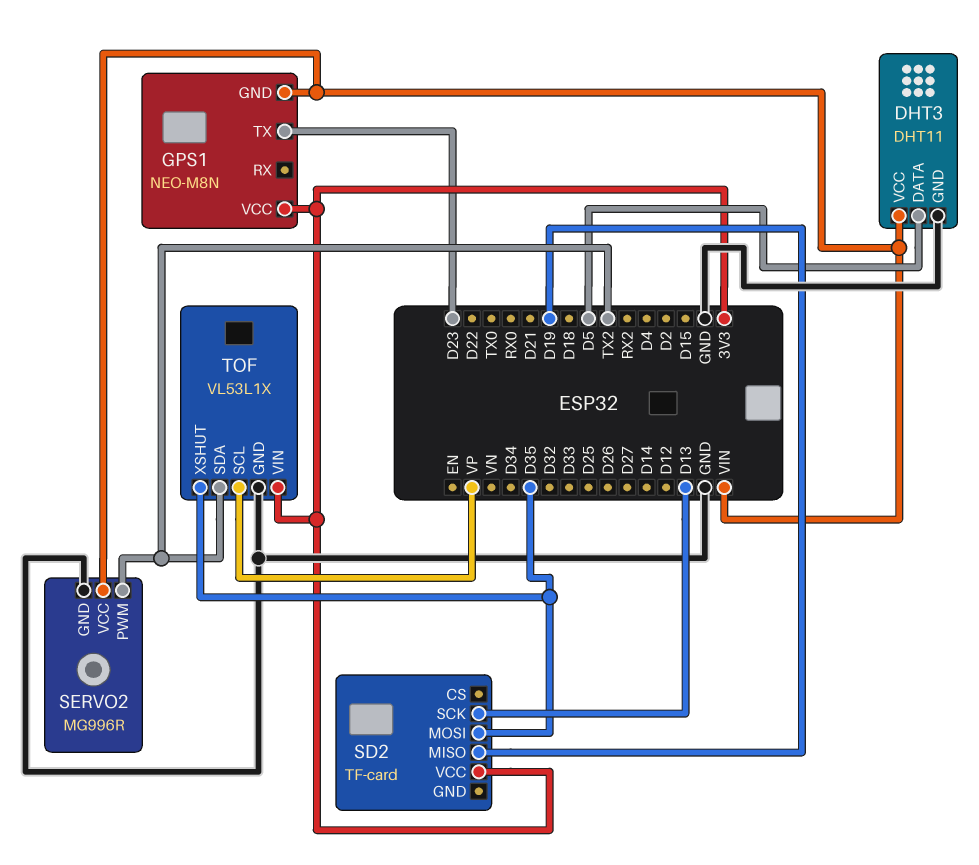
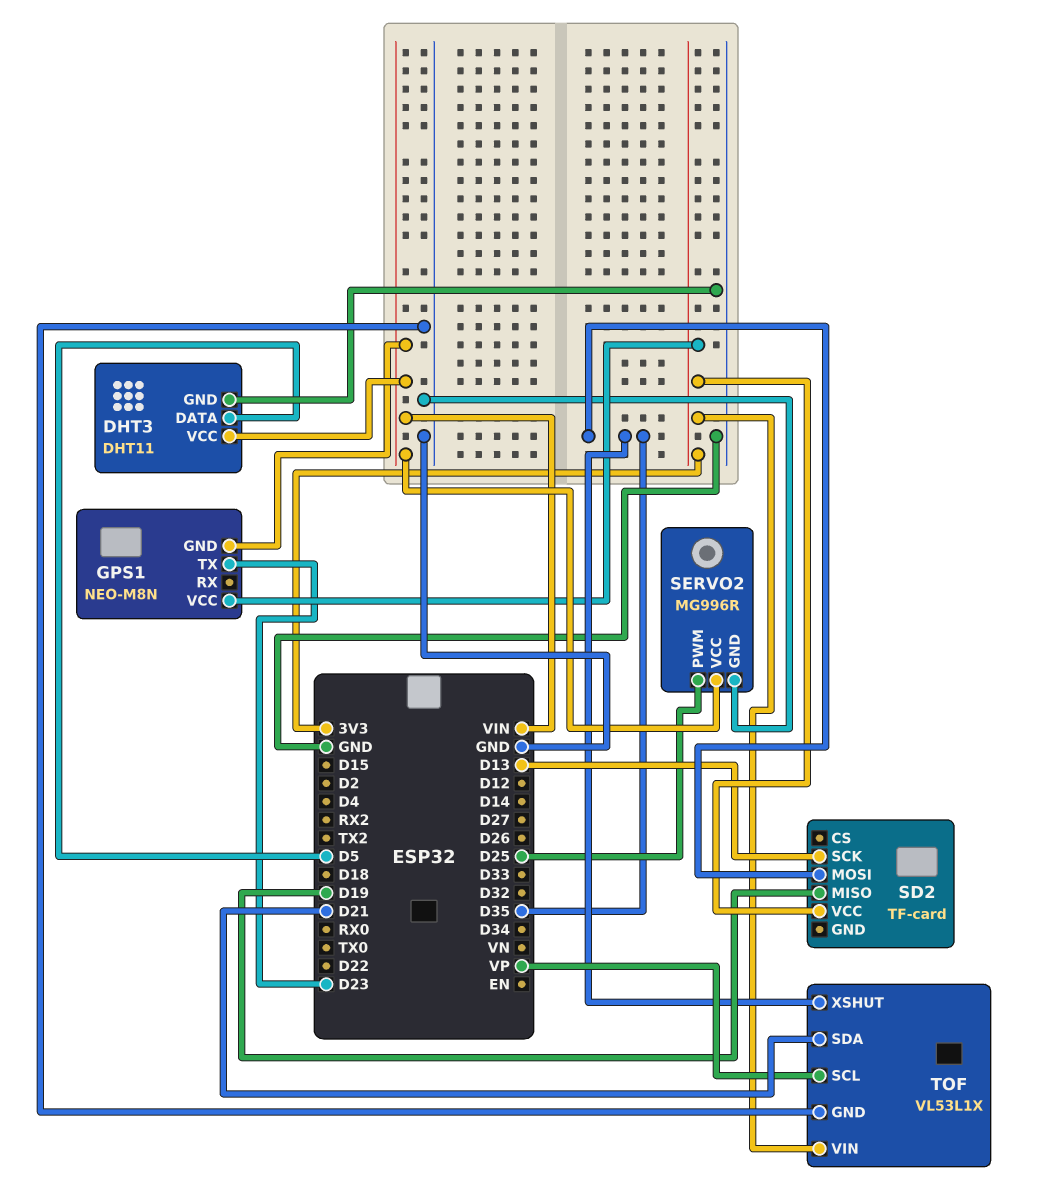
SERVO2 pin PWM: TX2 -> D25
TOF pin SDA: TX2 -> D21

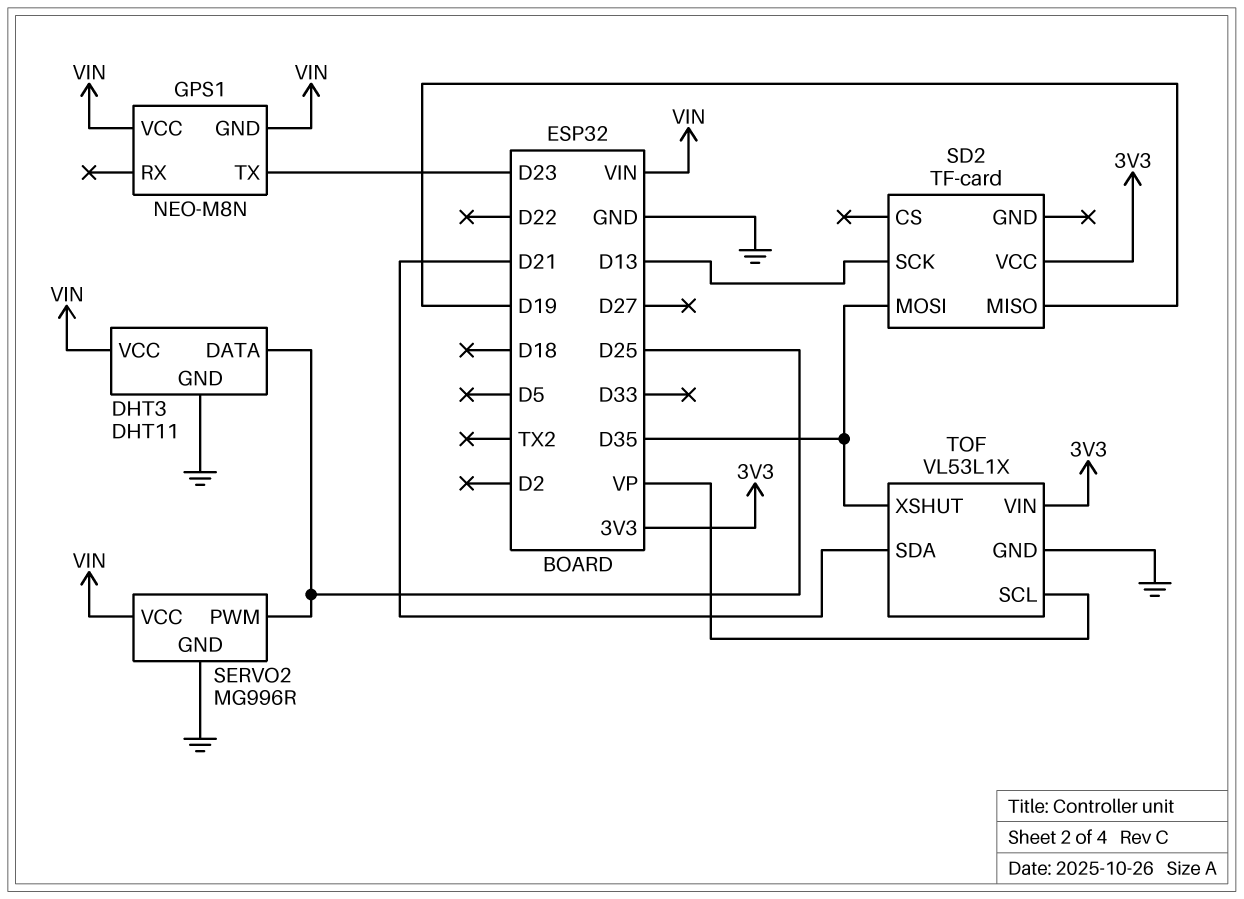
DHT3 pin DATA: D5 -> D25
GPS1 pin VCC: 3V3 -> VIN

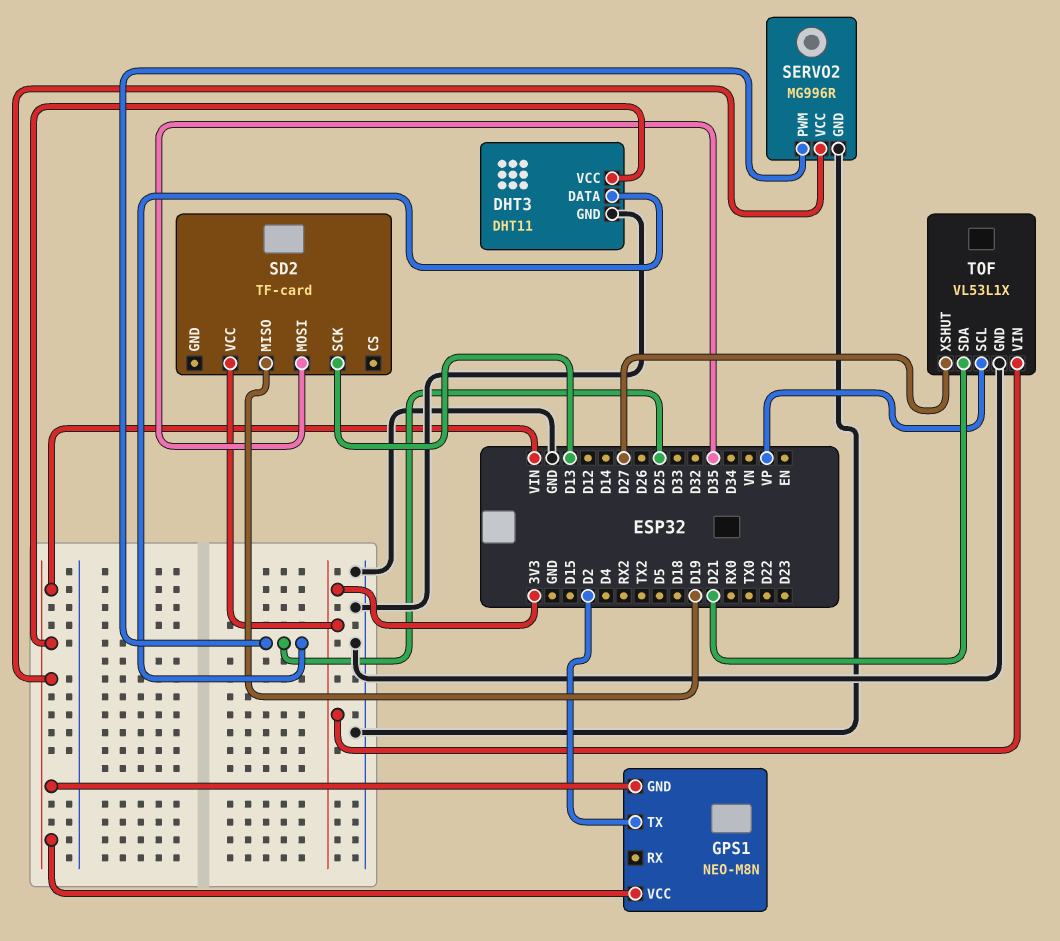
GPS1 pin TX: D23 -> D2
TOF pin XSHUT: D35 -> D27

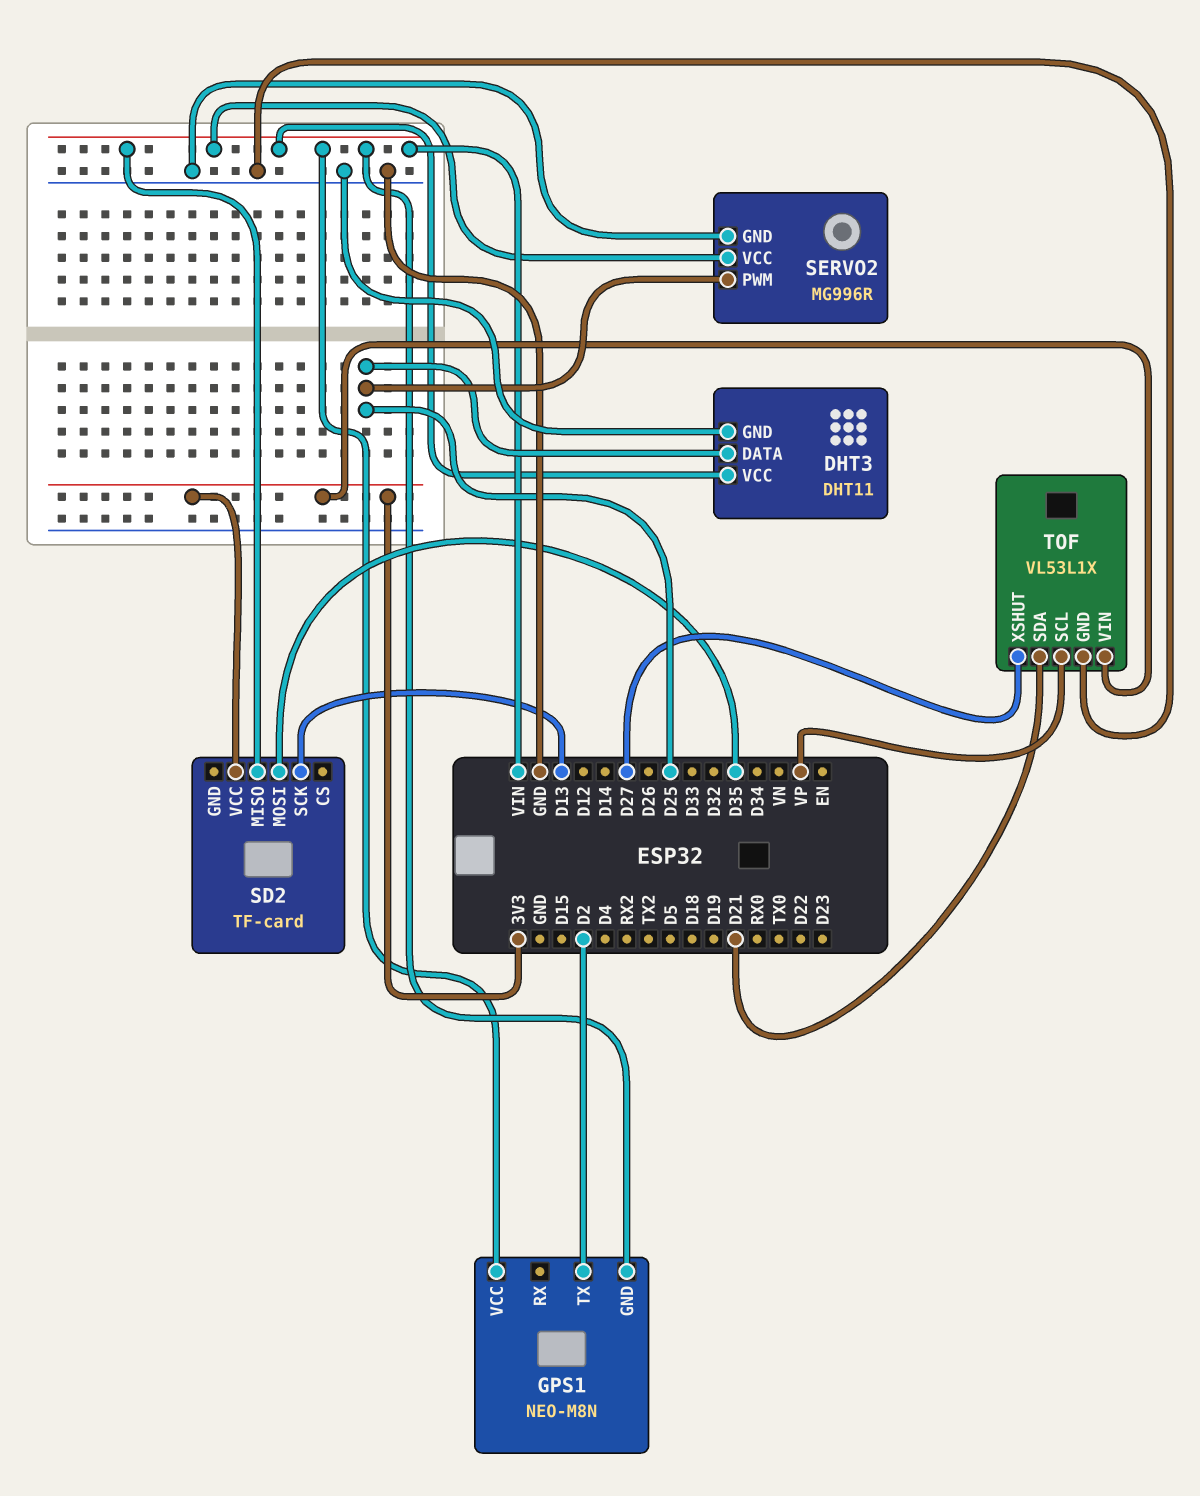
SD2 pin MISO: D19 -> VIN

